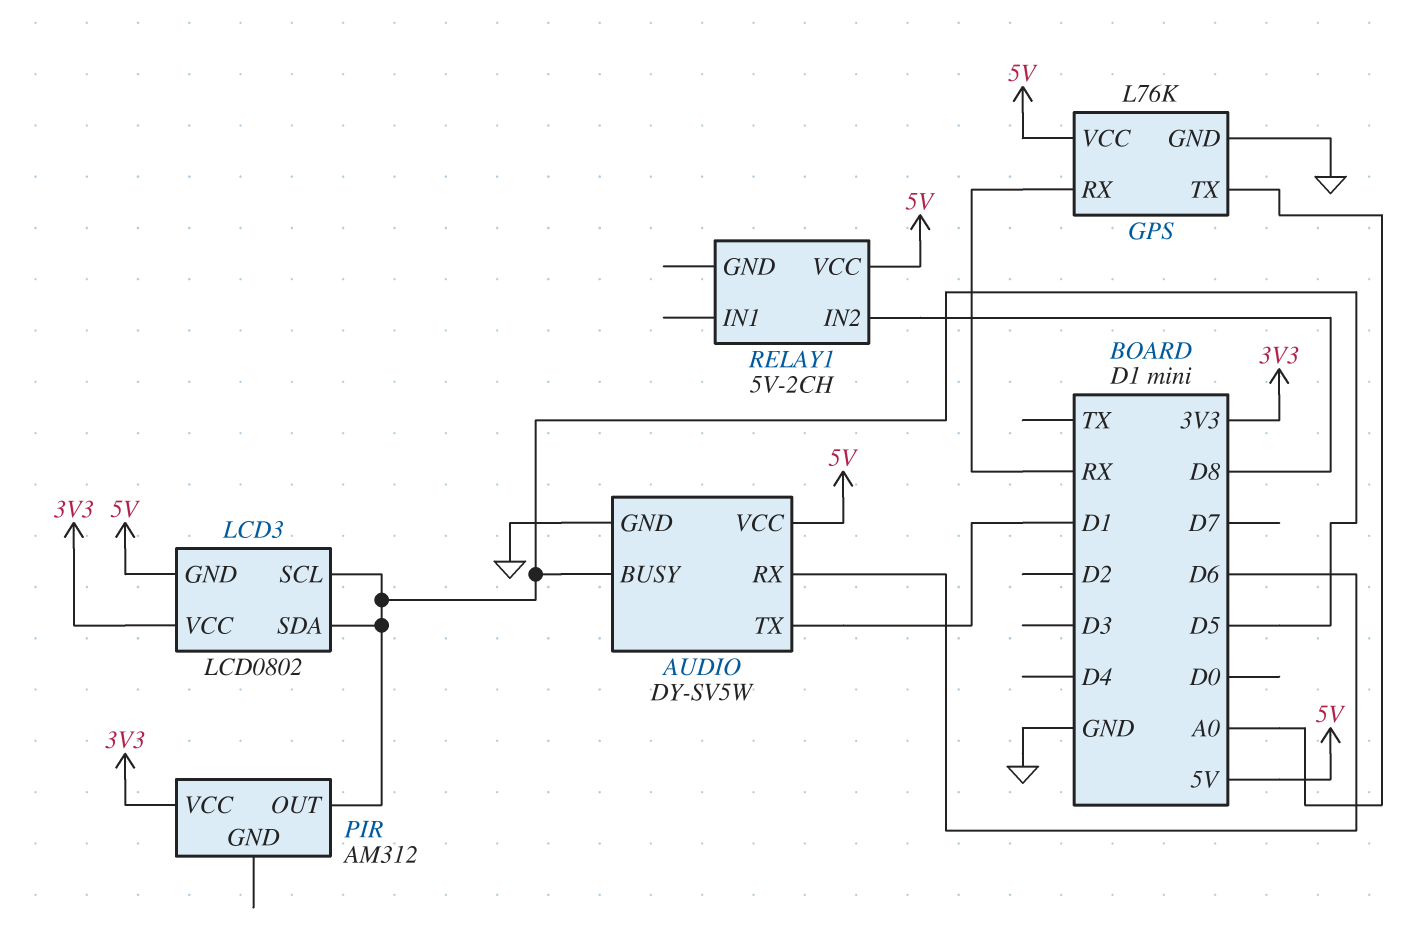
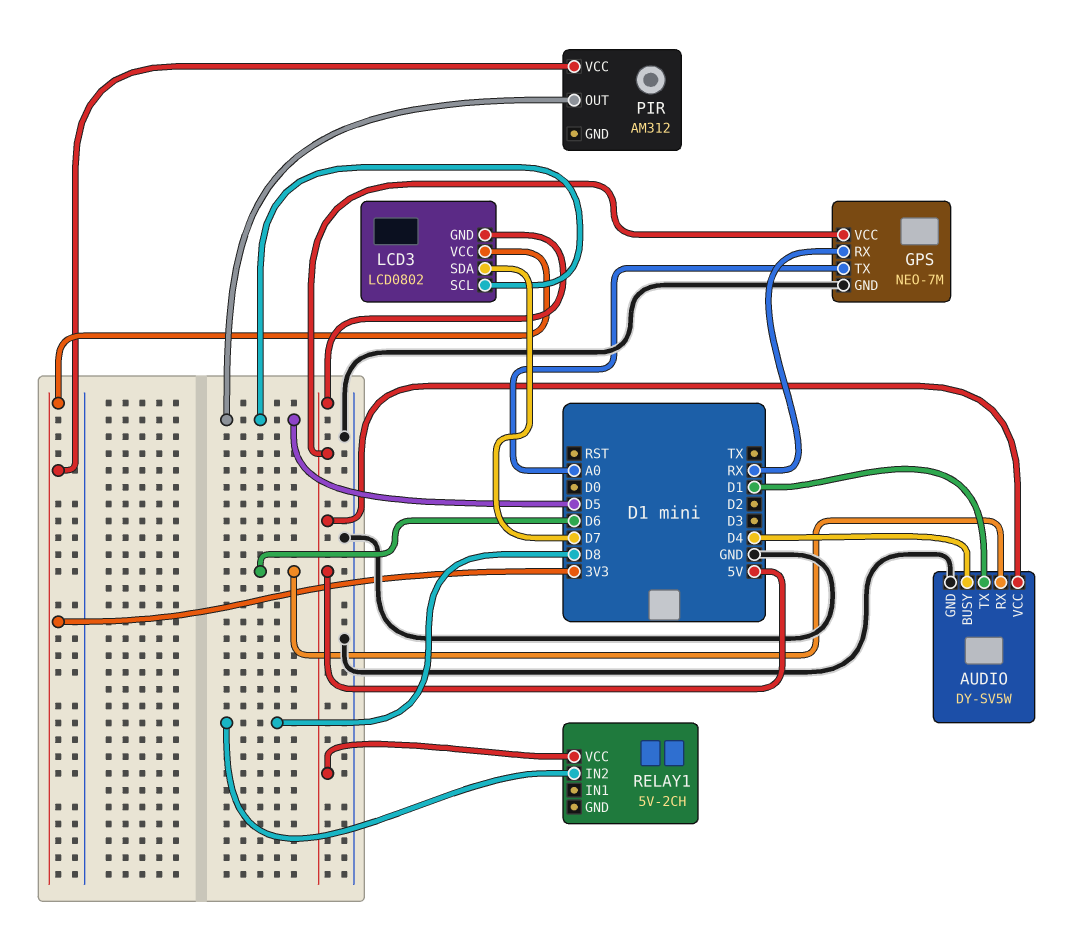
AUDIO pin BUSY: D5 -> D4
GPS: L76K -> NEO-7M
LCD3 pin SDA: D5 -> D7

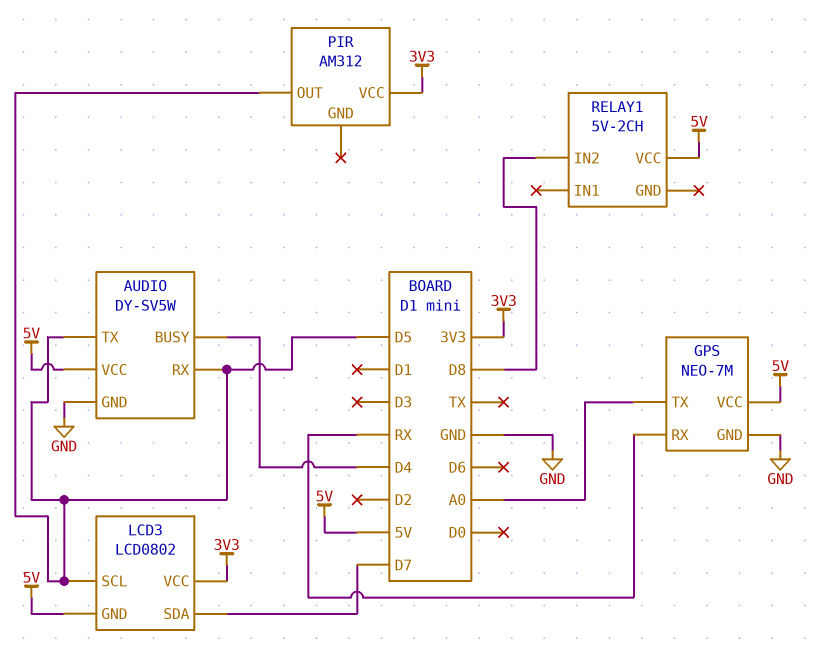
AUDIO pin RX: D6 -> D5
AUDIO pin TX: D1 -> D5

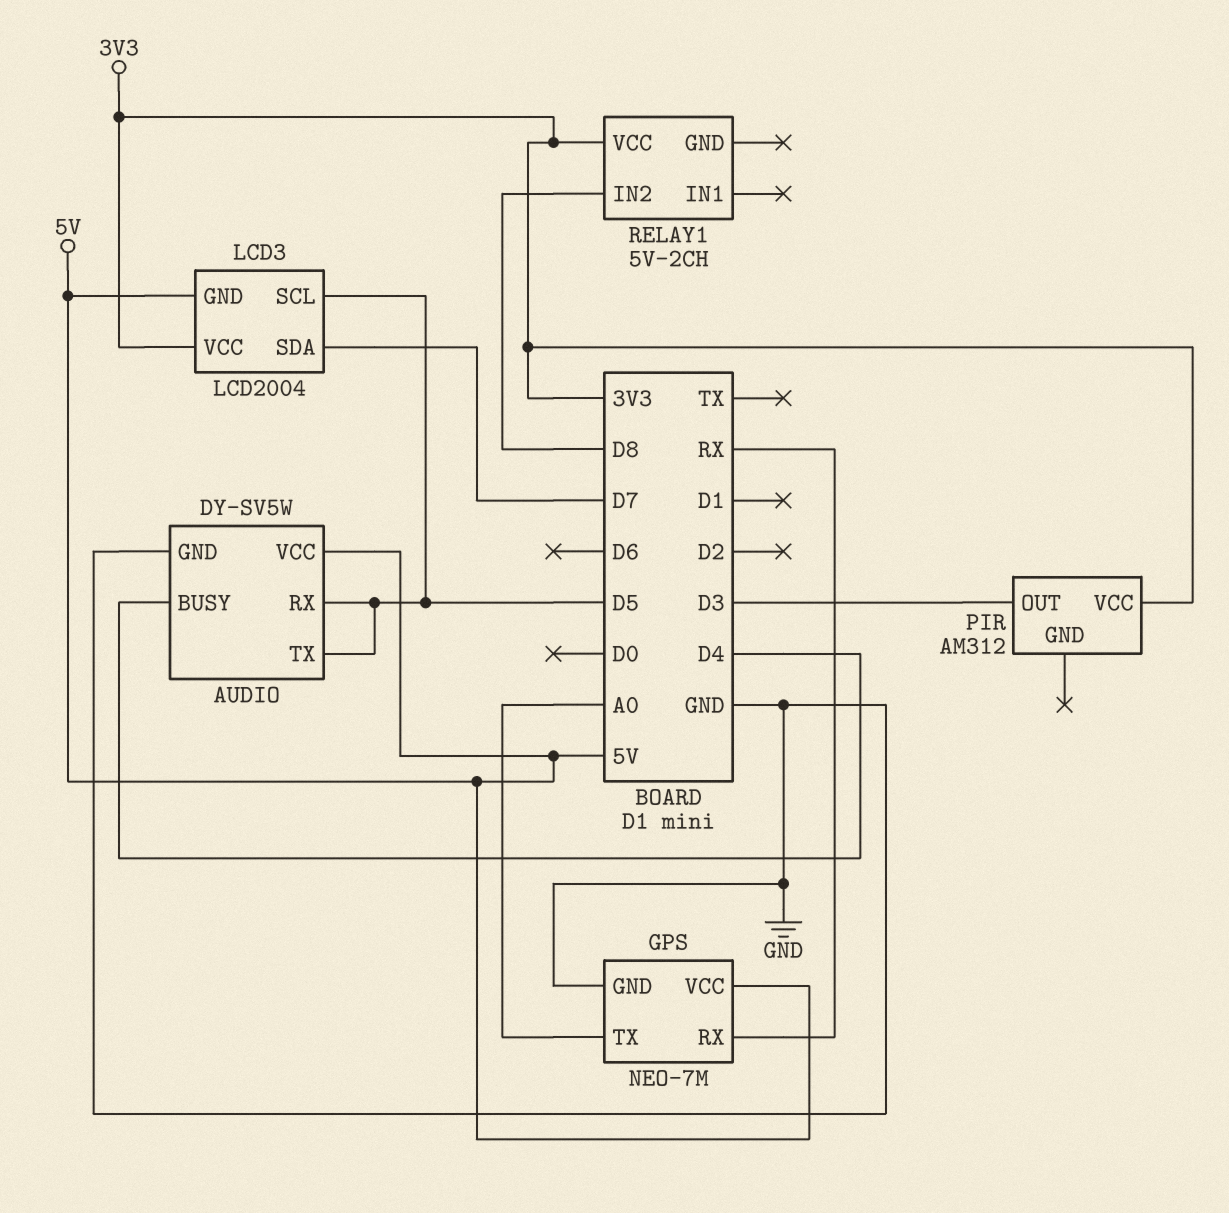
LCD3: LCD0802 -> LCD2004
PIR pin OUT: D5 -> D3
RELAY1 pin VCC: 5V -> 3V3

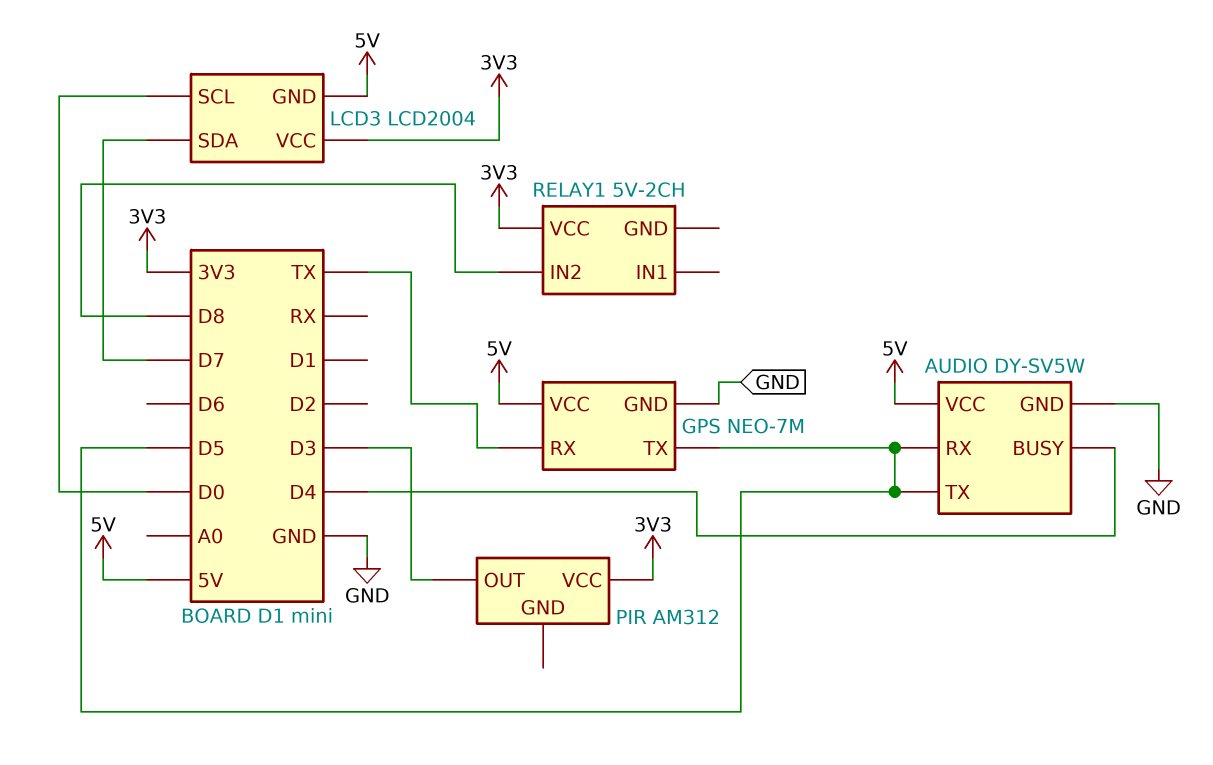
GPS pin RX: RX -> TX
GPS pin TX: A0 -> D5
LCD3 pin SCL: D5 -> D0

